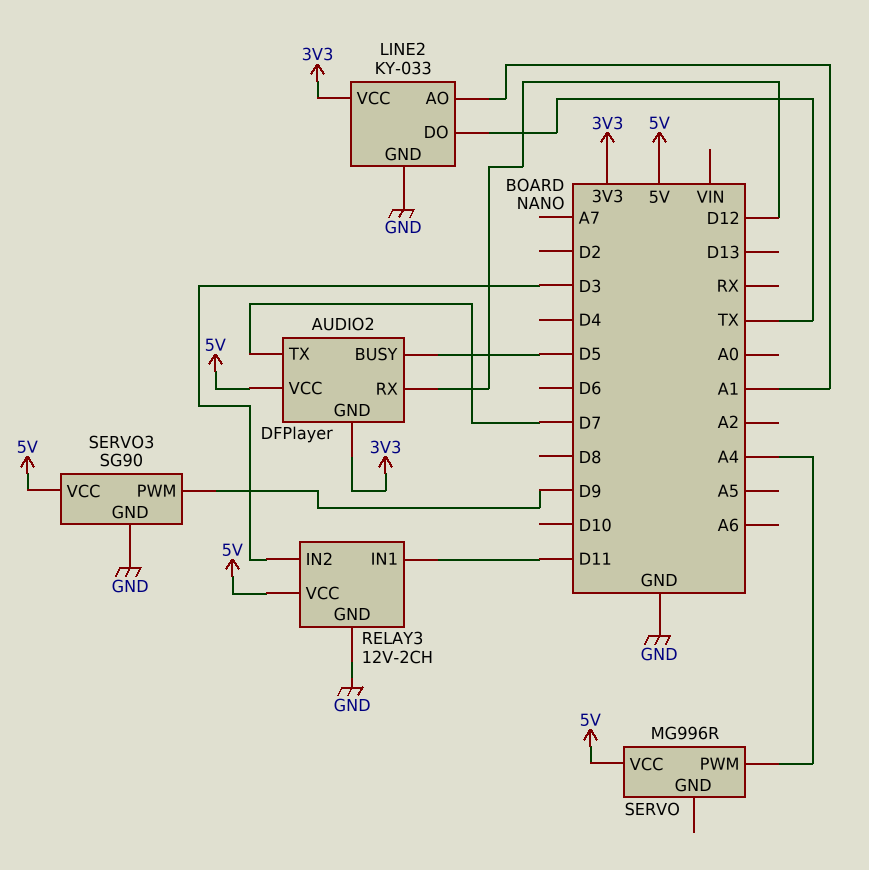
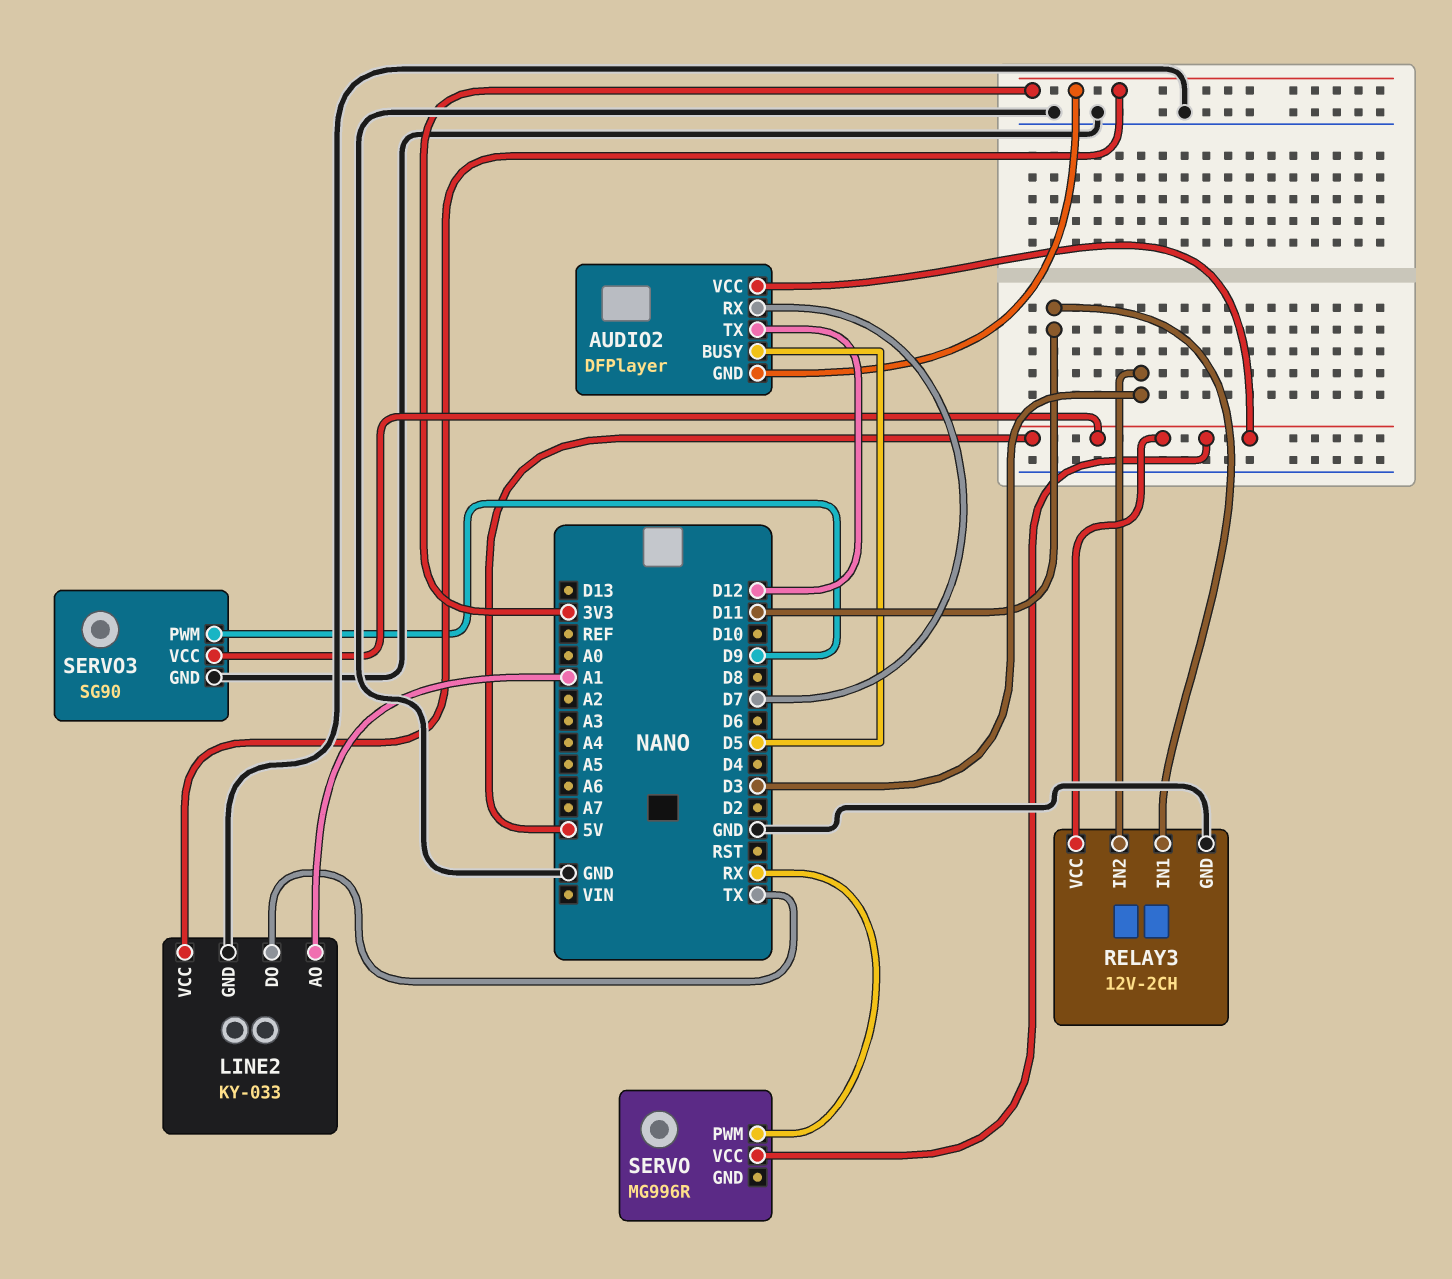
AUDIO2 pin RX: D12 -> D7
AUDIO2 pin TX: D7 -> D12
SERVO pin PWM: A4 -> RX

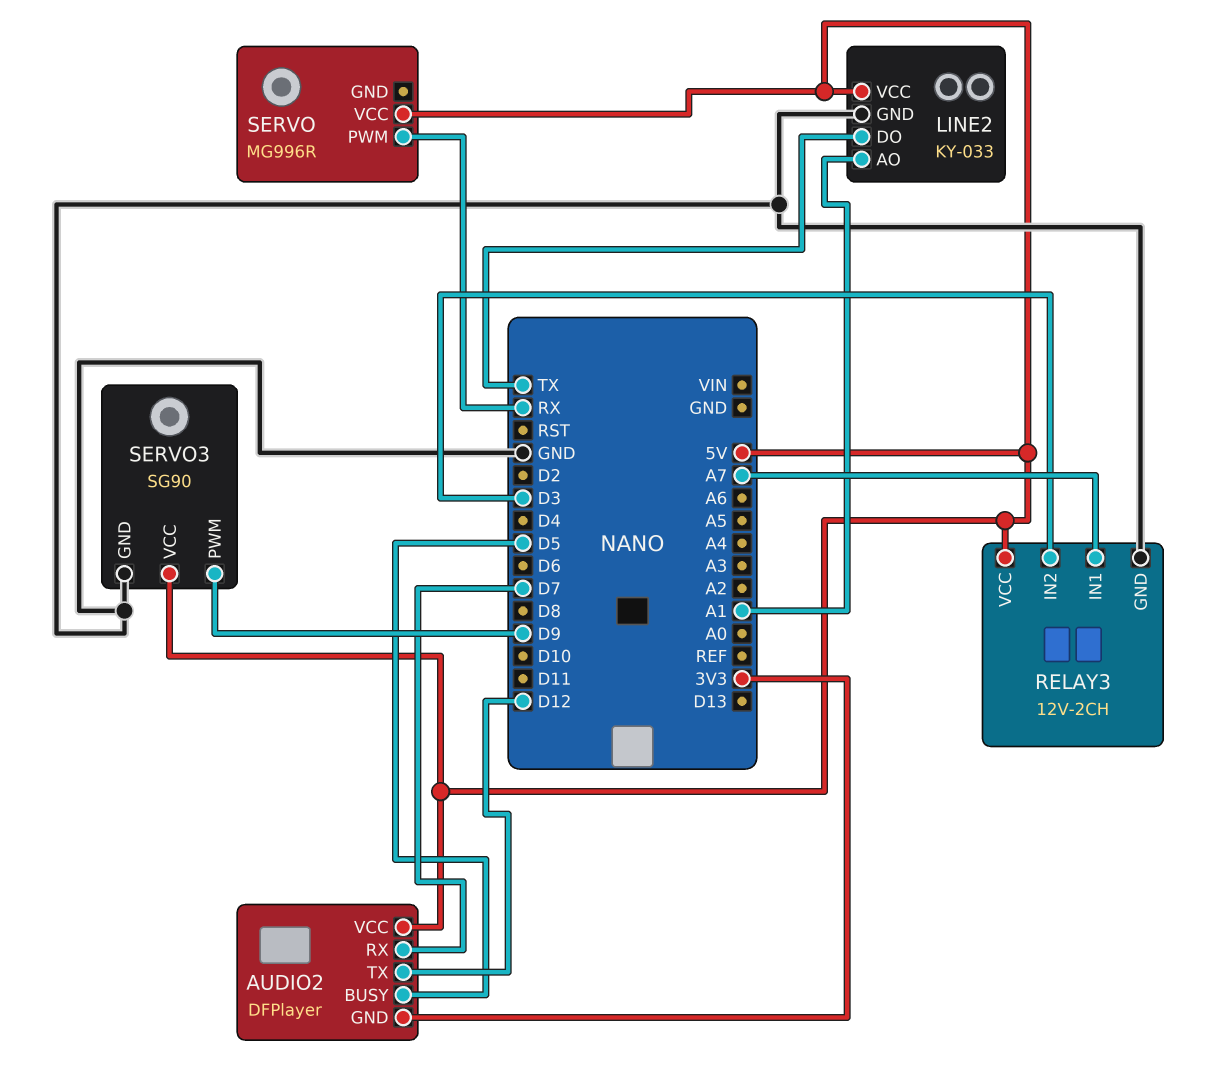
LINE2 pin VCC: 3V3 -> 5V
RELAY3 pin IN1: D11 -> A7

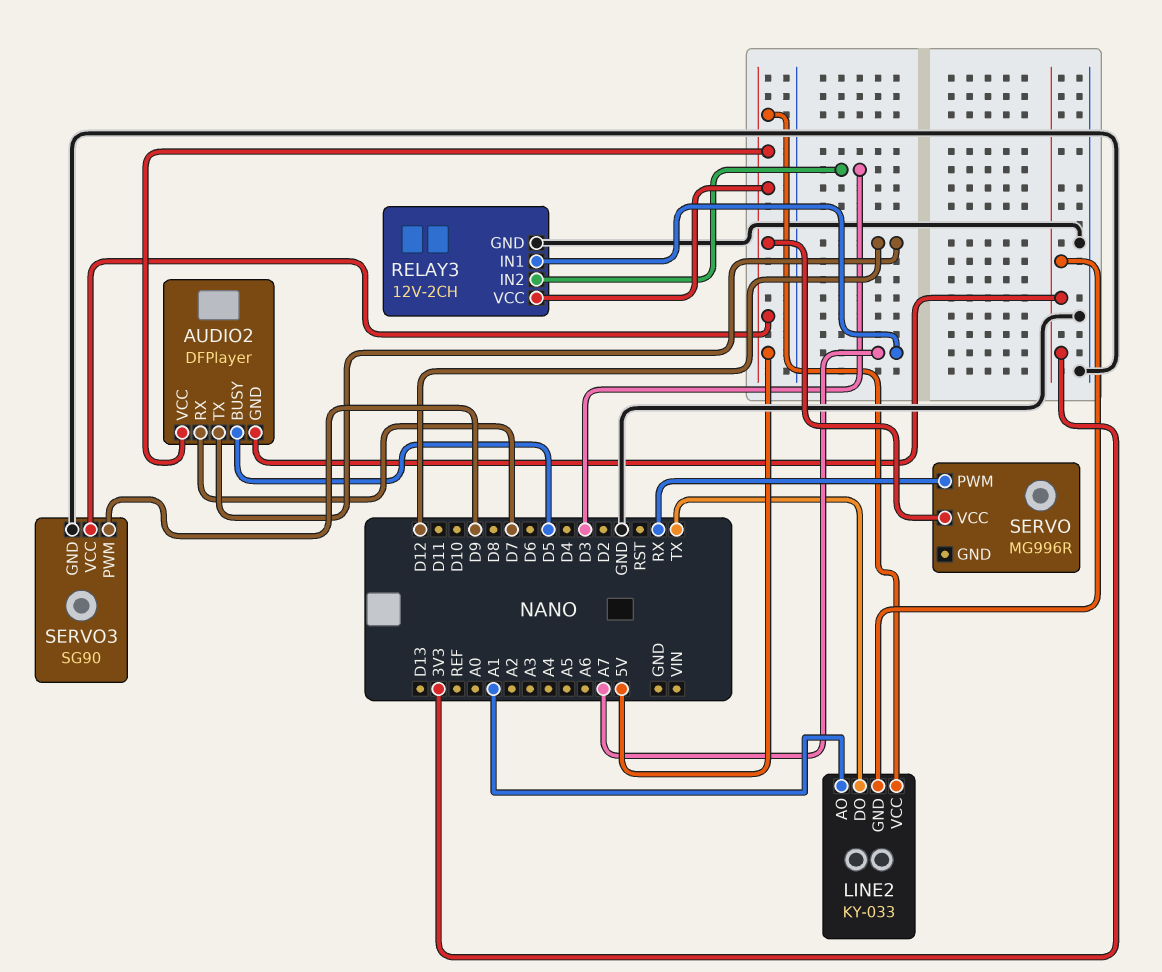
LINE2 pin GND: GND -> 3V3

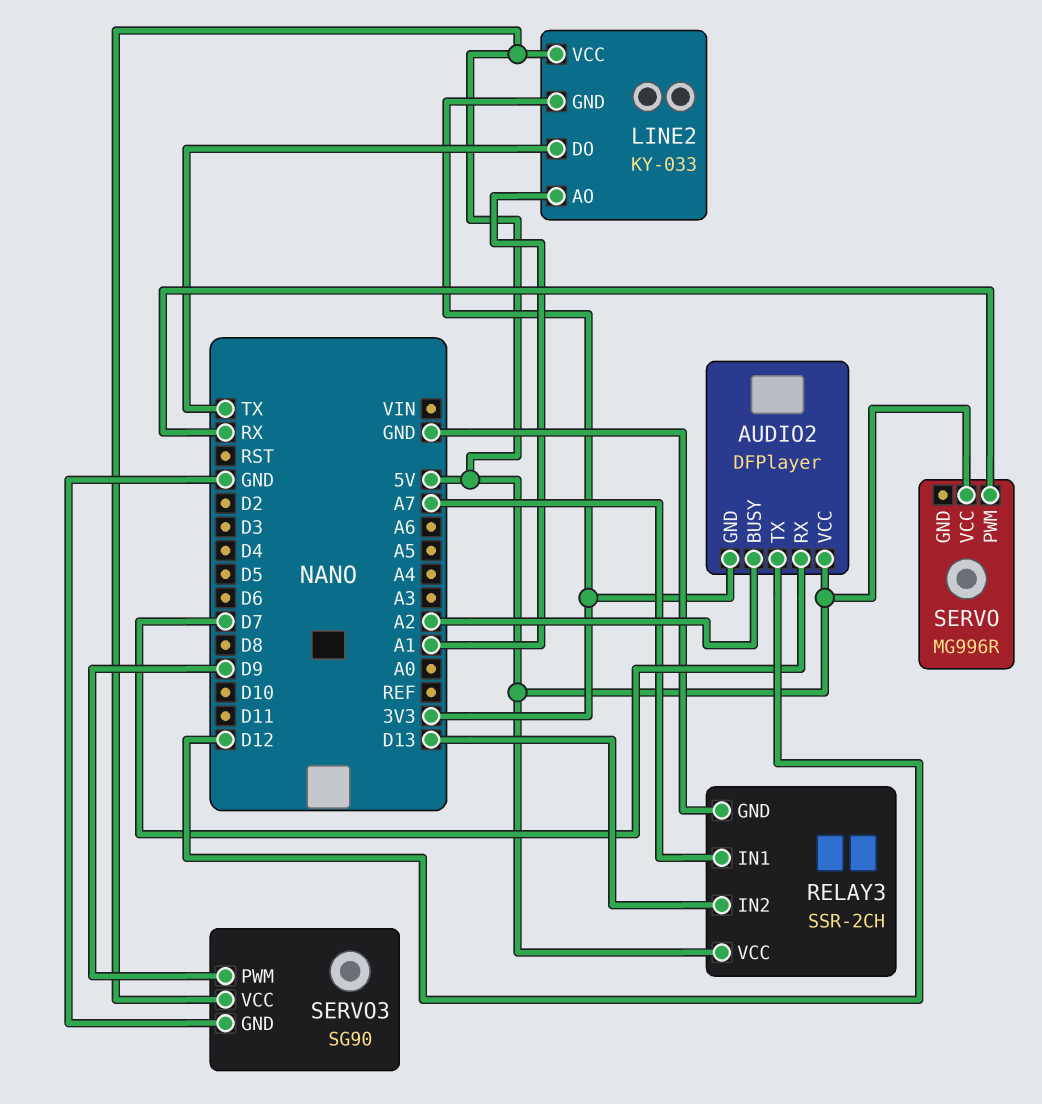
AUDIO2 pin BUSY: D5 -> A2
RELAY3: 12V-2CH -> SSR-2CH
RELAY3 pin IN2: D3 -> D13

